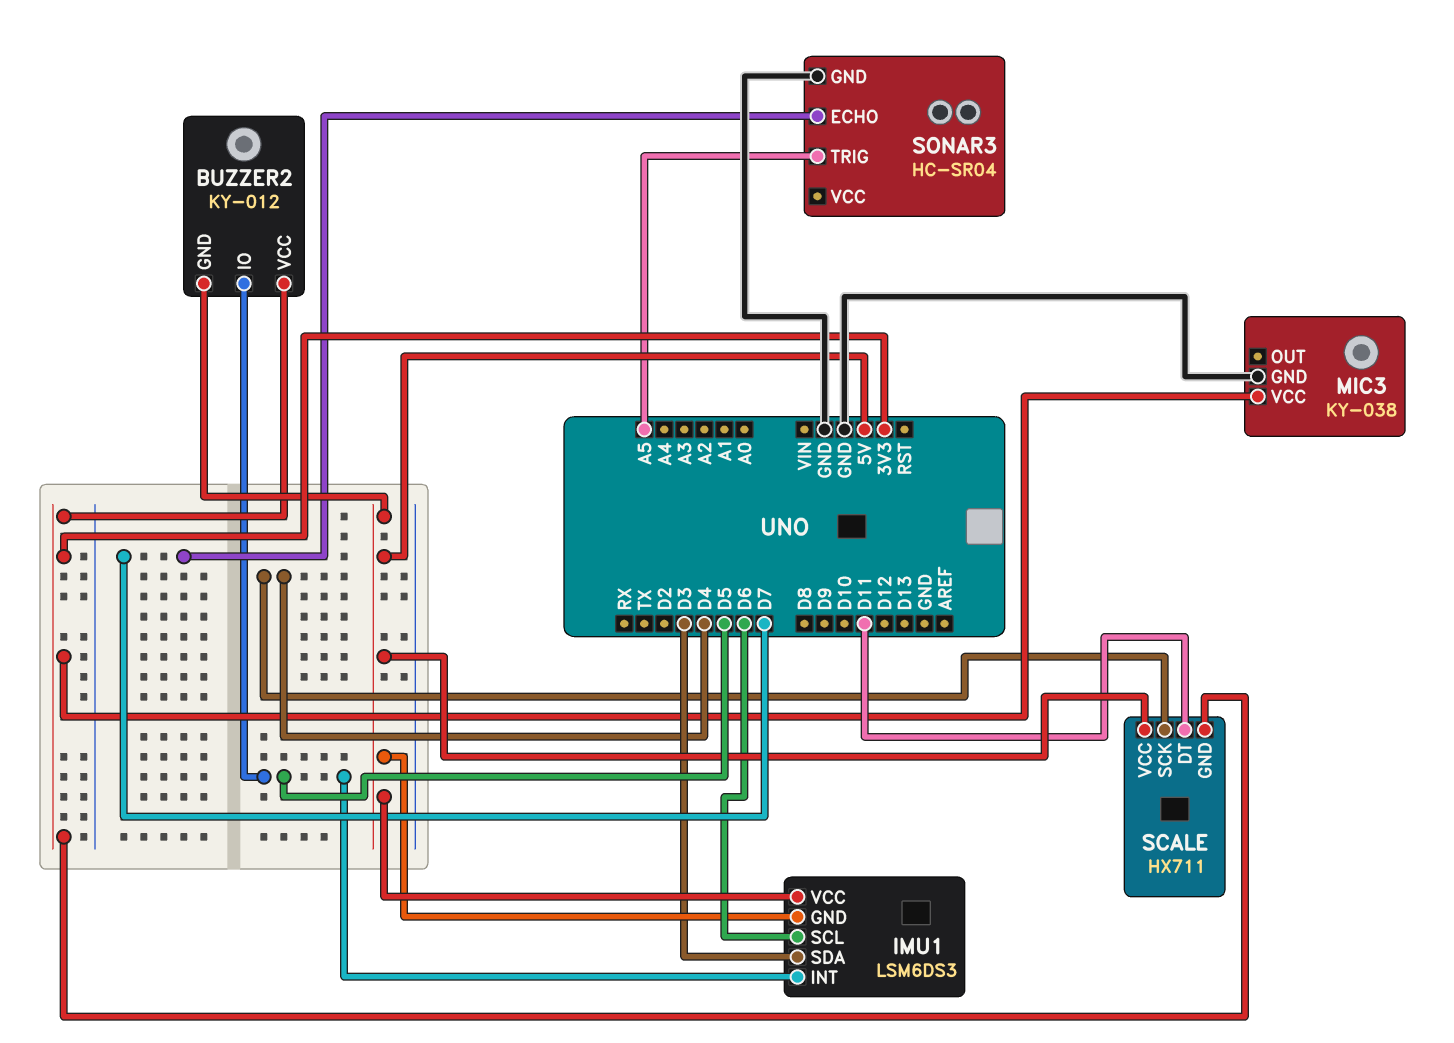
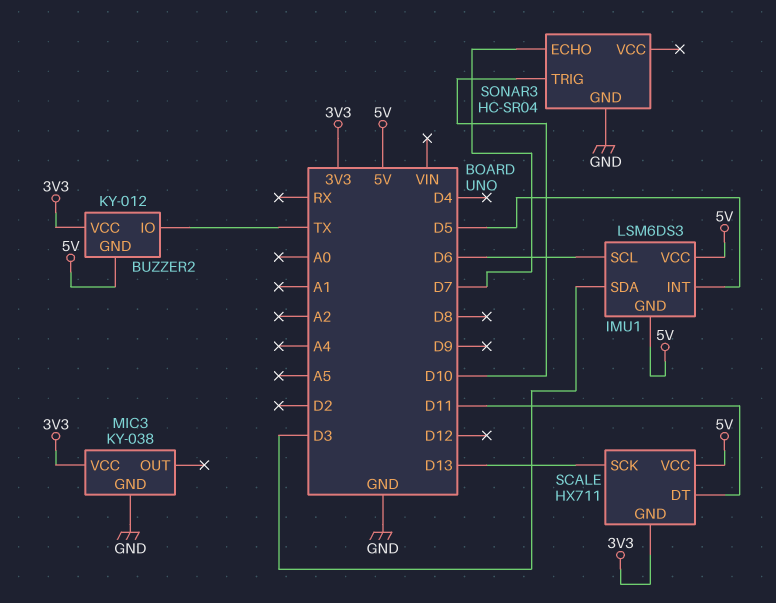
BUZZER2 pin IO: D5 -> TX
SCALE pin SCK: D4 -> D13
SONAR3 pin TRIG: A5 -> D10

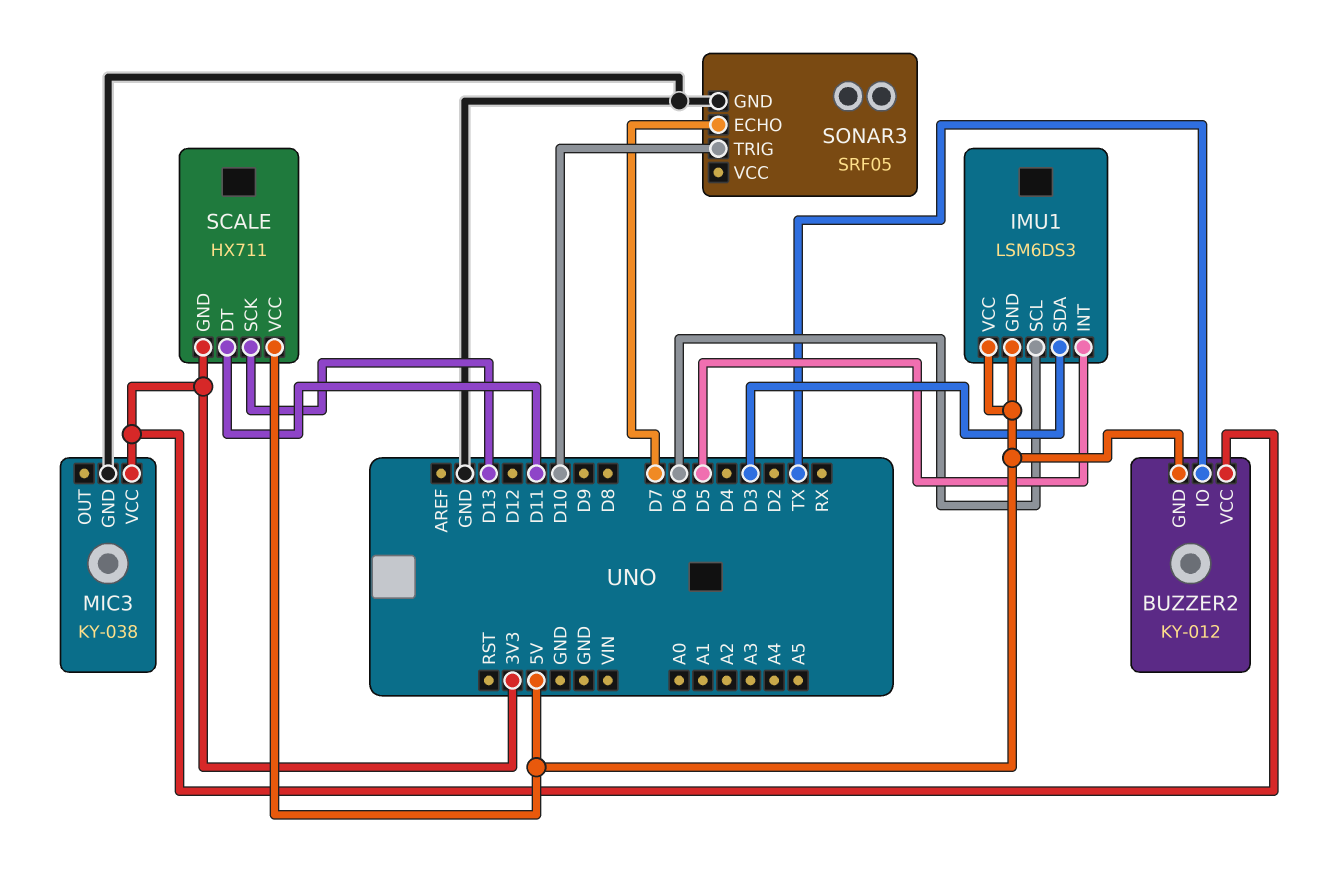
SONAR3: HC-SR04 -> SRF05

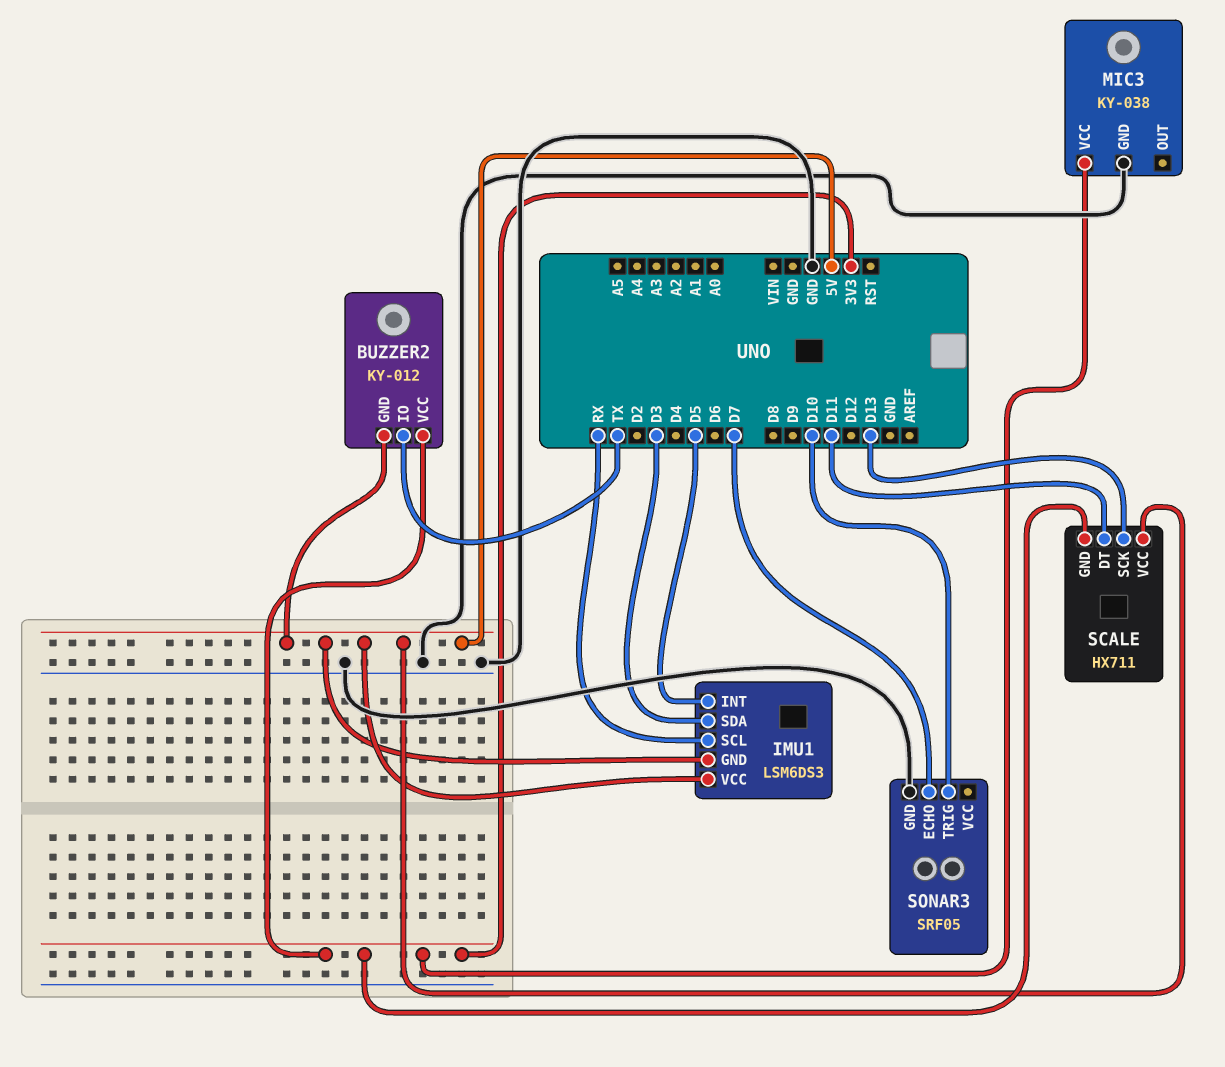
IMU1 pin SCL: D6 -> RX

